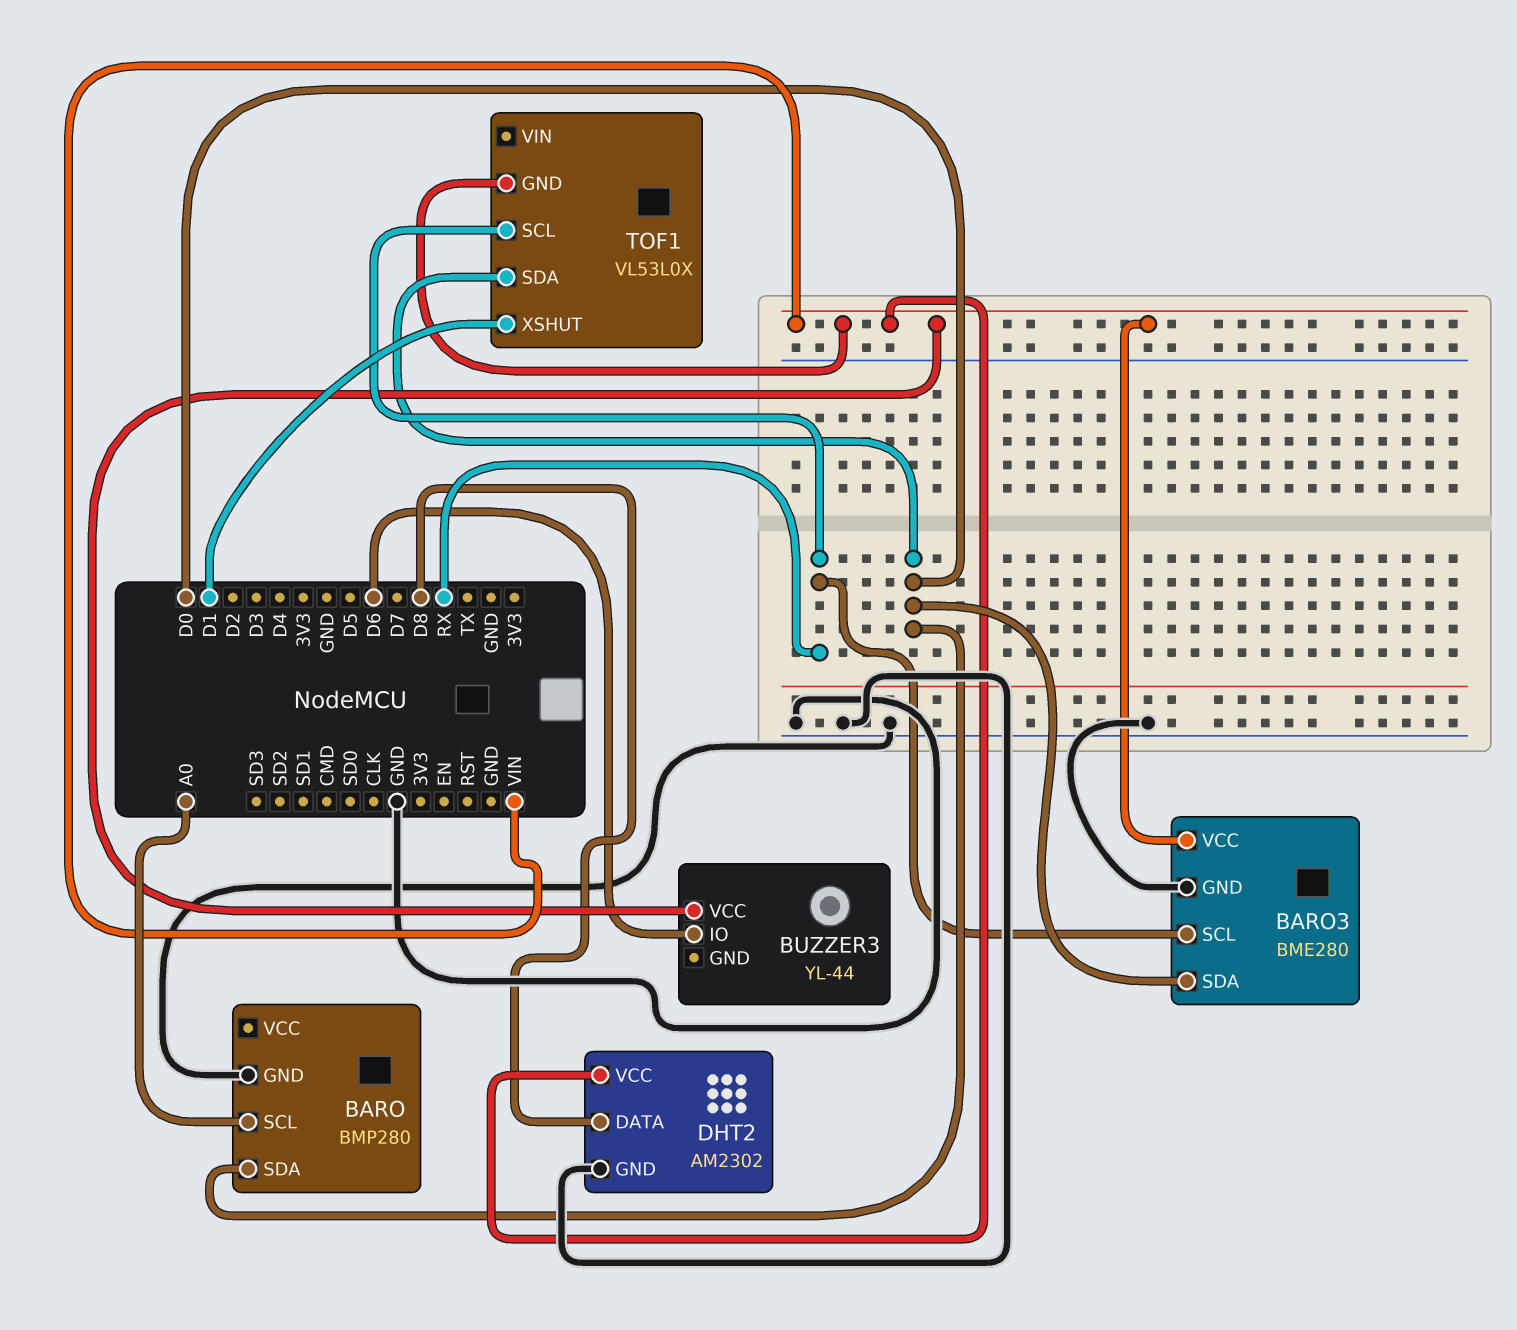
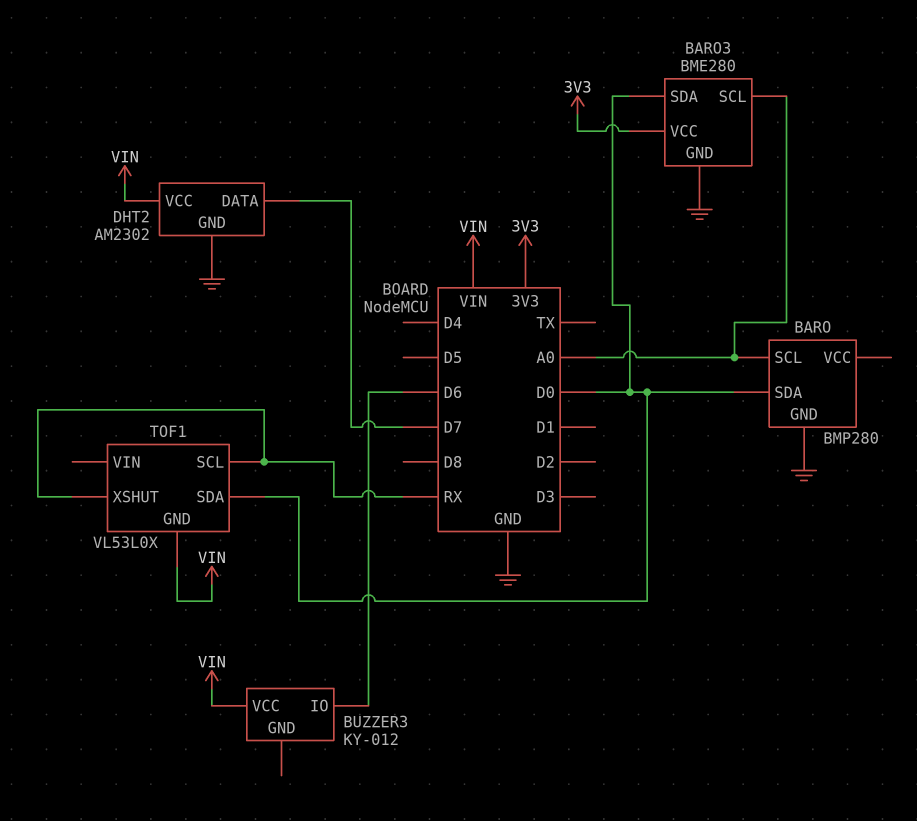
BARO3 pin SCL: RX -> A0
BARO3 pin VCC: VIN -> 3V3
BUZZER3: YL-44 -> KY-012
DHT2 pin DATA: D8 -> D7
TOF1 pin XSHUT: D1 -> RX

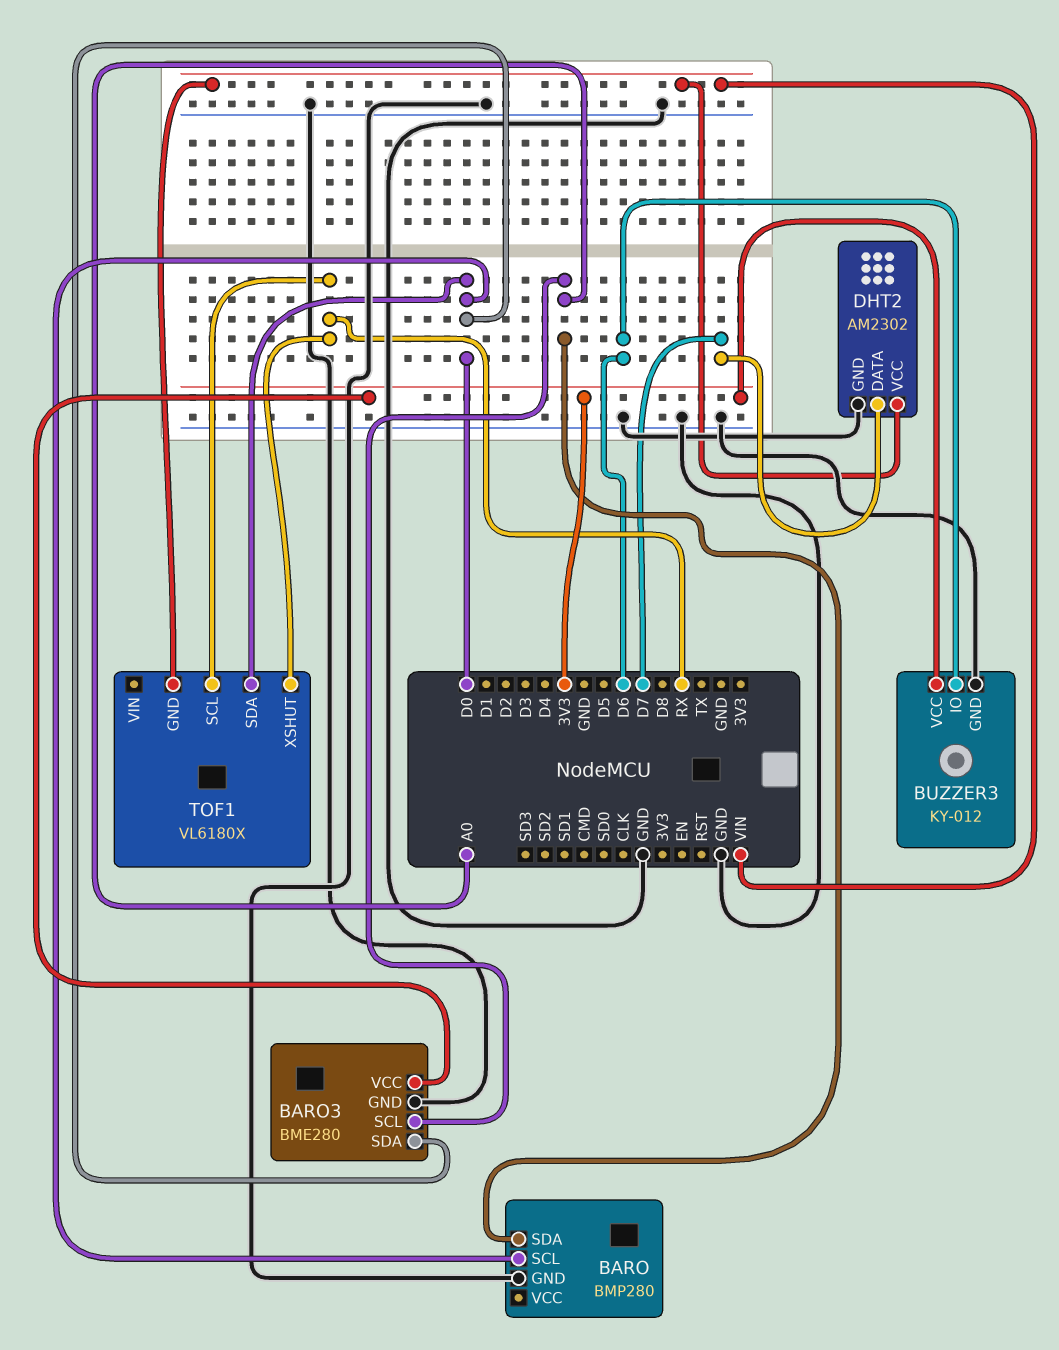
BARO pin SCL: A0 -> D0
BARO pin SDA: D0 -> A0
BUZZER3 pin GND: none -> GND
BUZZER3 pin VCC: VIN -> 3V3
TOF1: VL53L0X -> VL6180X

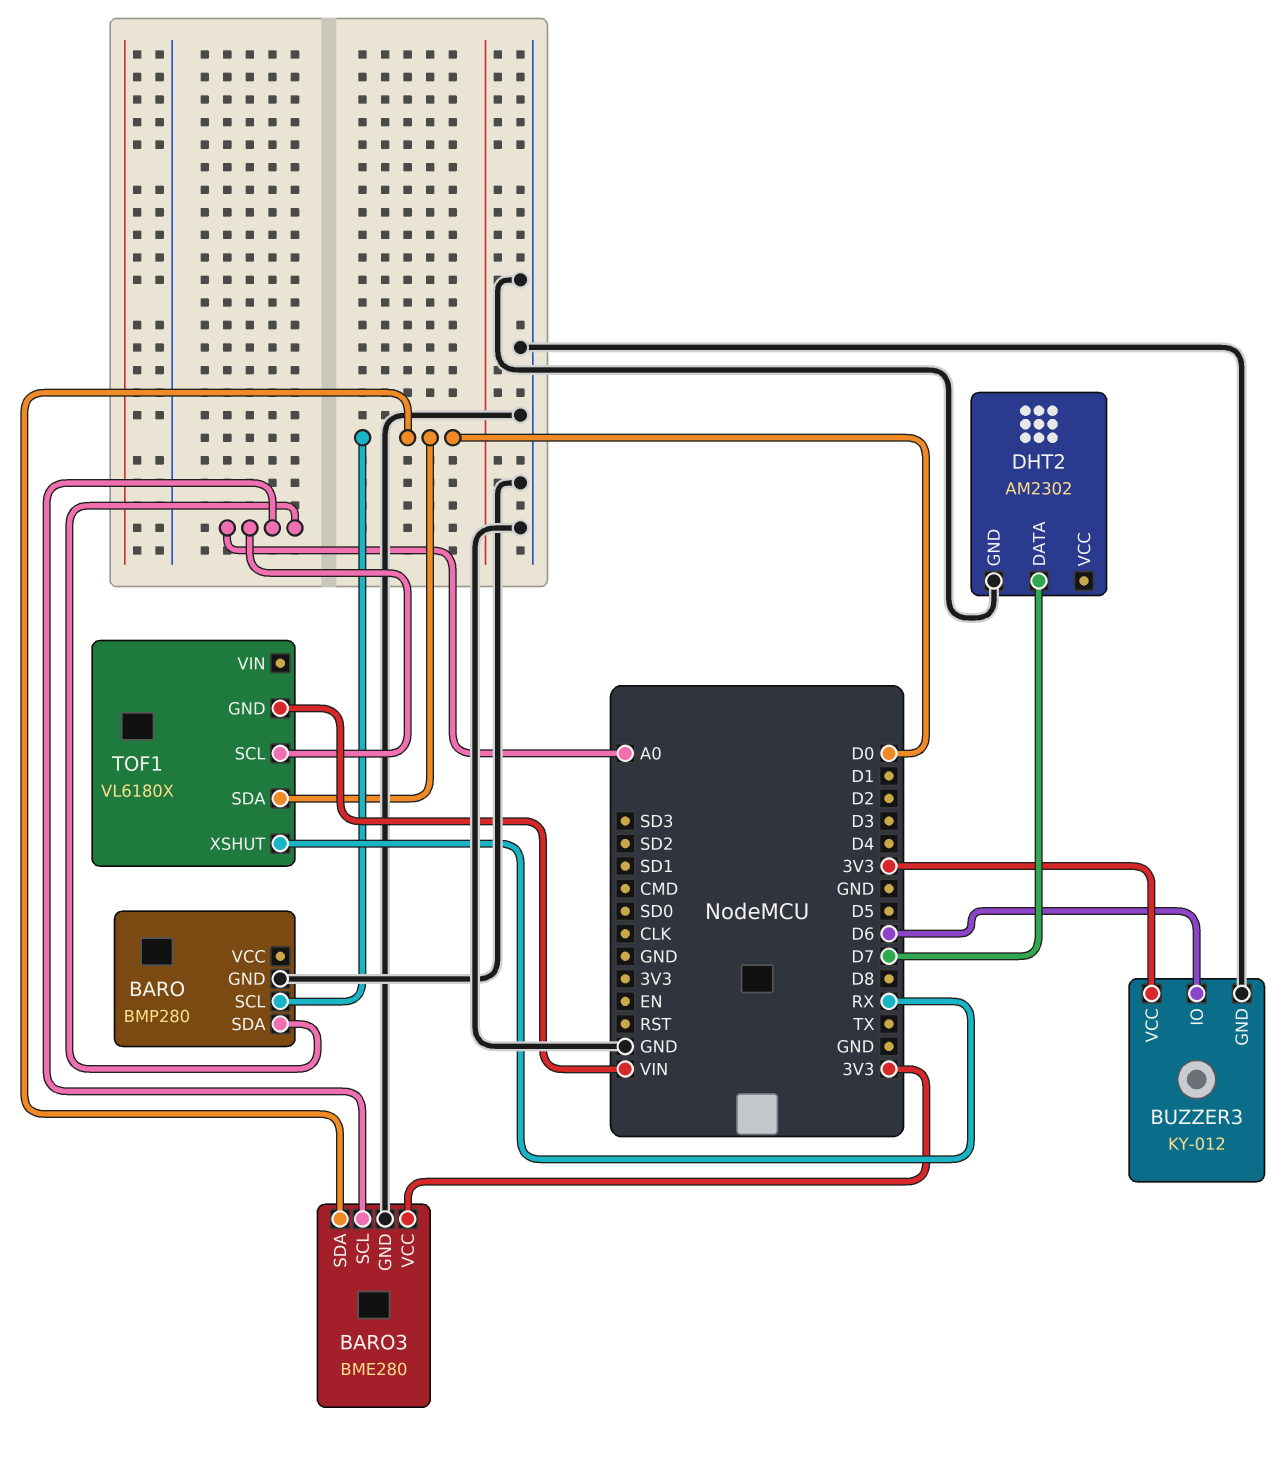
DHT2 pin VCC: VIN -> none
TOF1 pin SCL: RX -> A0

